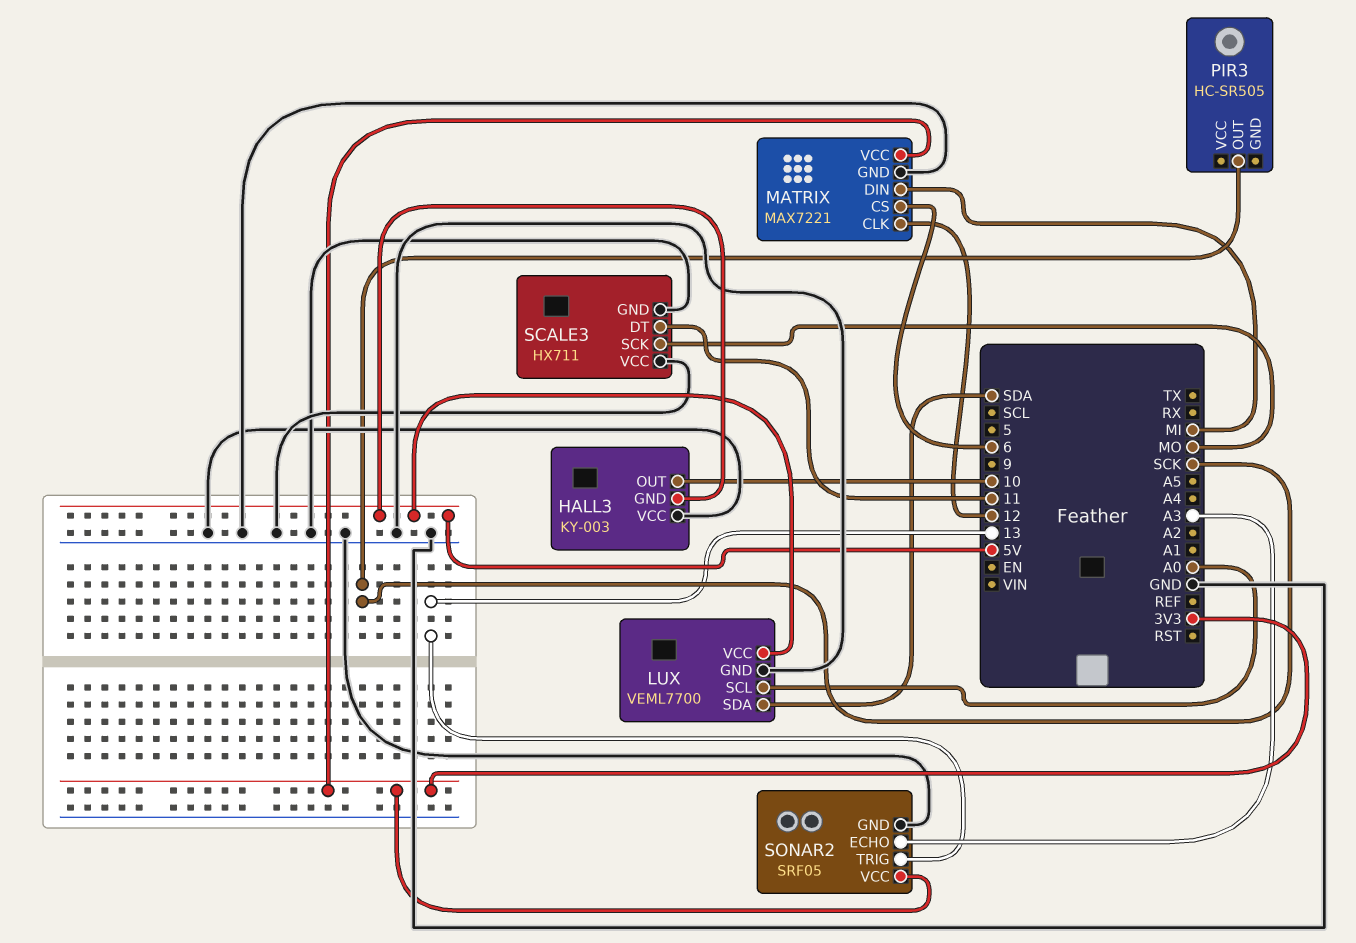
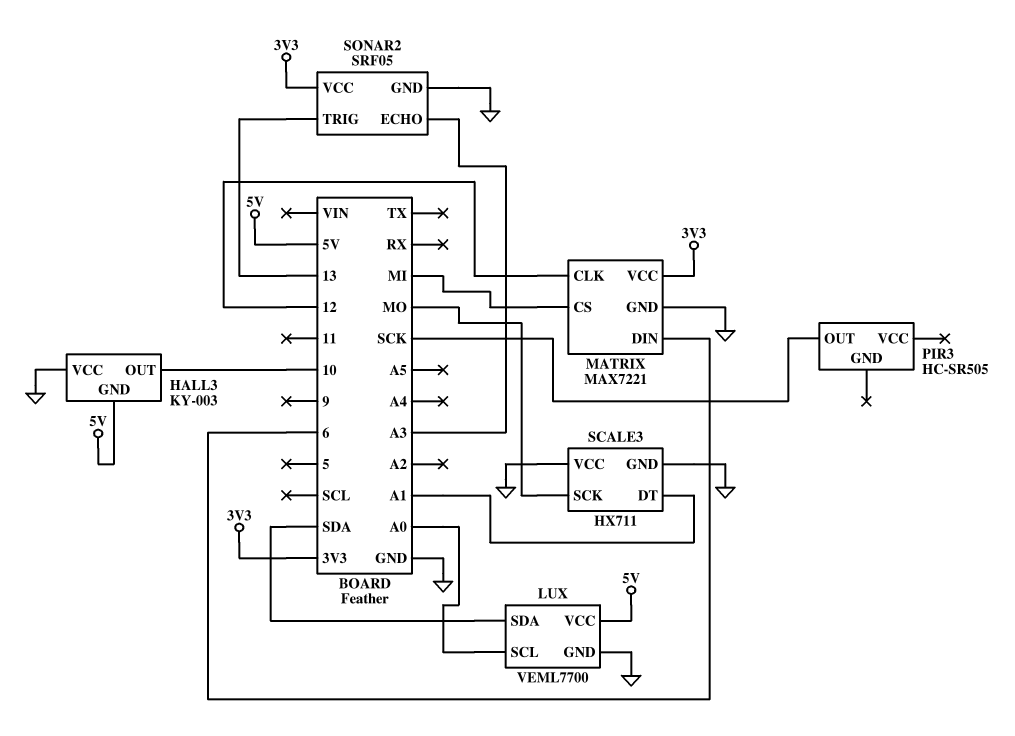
MATRIX pin CS: 6 -> MI
MATRIX pin DIN: MI -> 6
SCALE3 pin DT: 11 -> A1

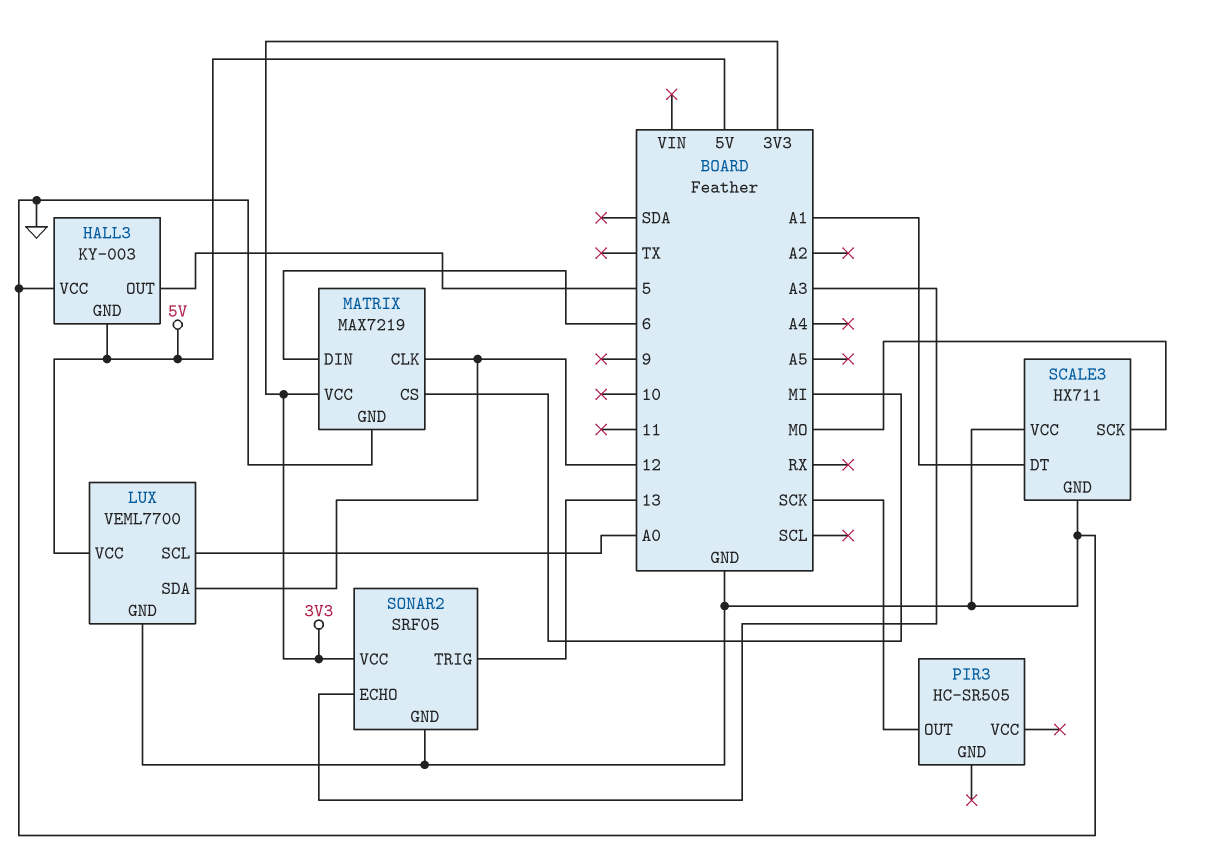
HALL3 pin OUT: 10 -> 5
LUX pin SDA: SDA -> 12
MATRIX: MAX7221 -> MAX7219

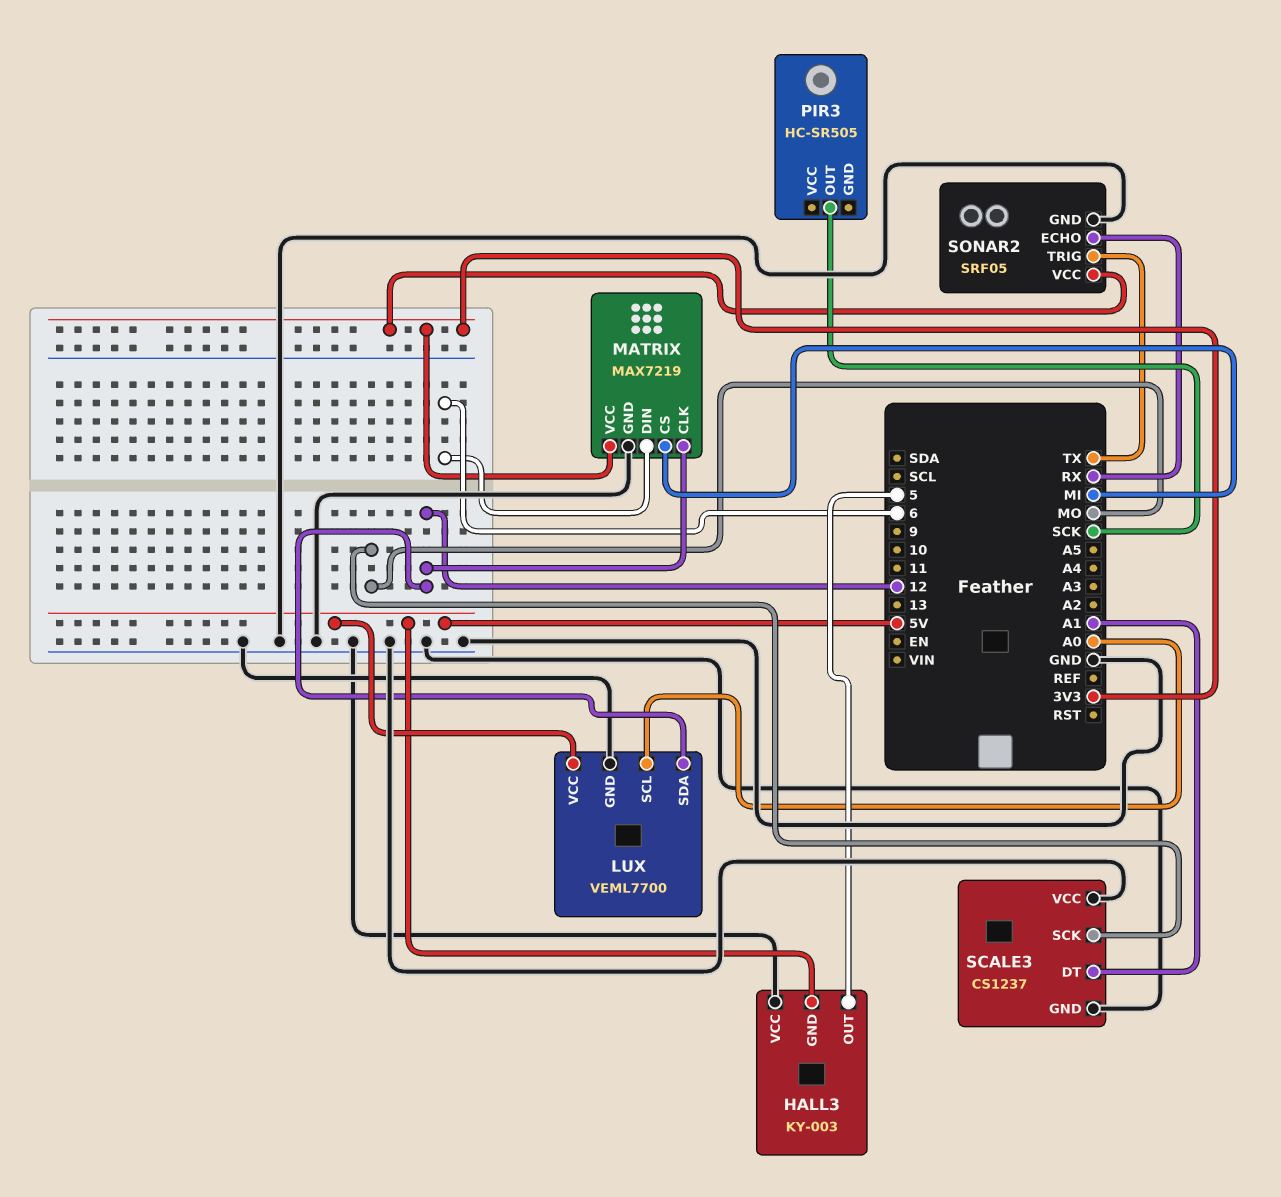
SCALE3: HX711 -> CS1237
SONAR2 pin ECHO: A3 -> RX
SONAR2 pin TRIG: 13 -> TX

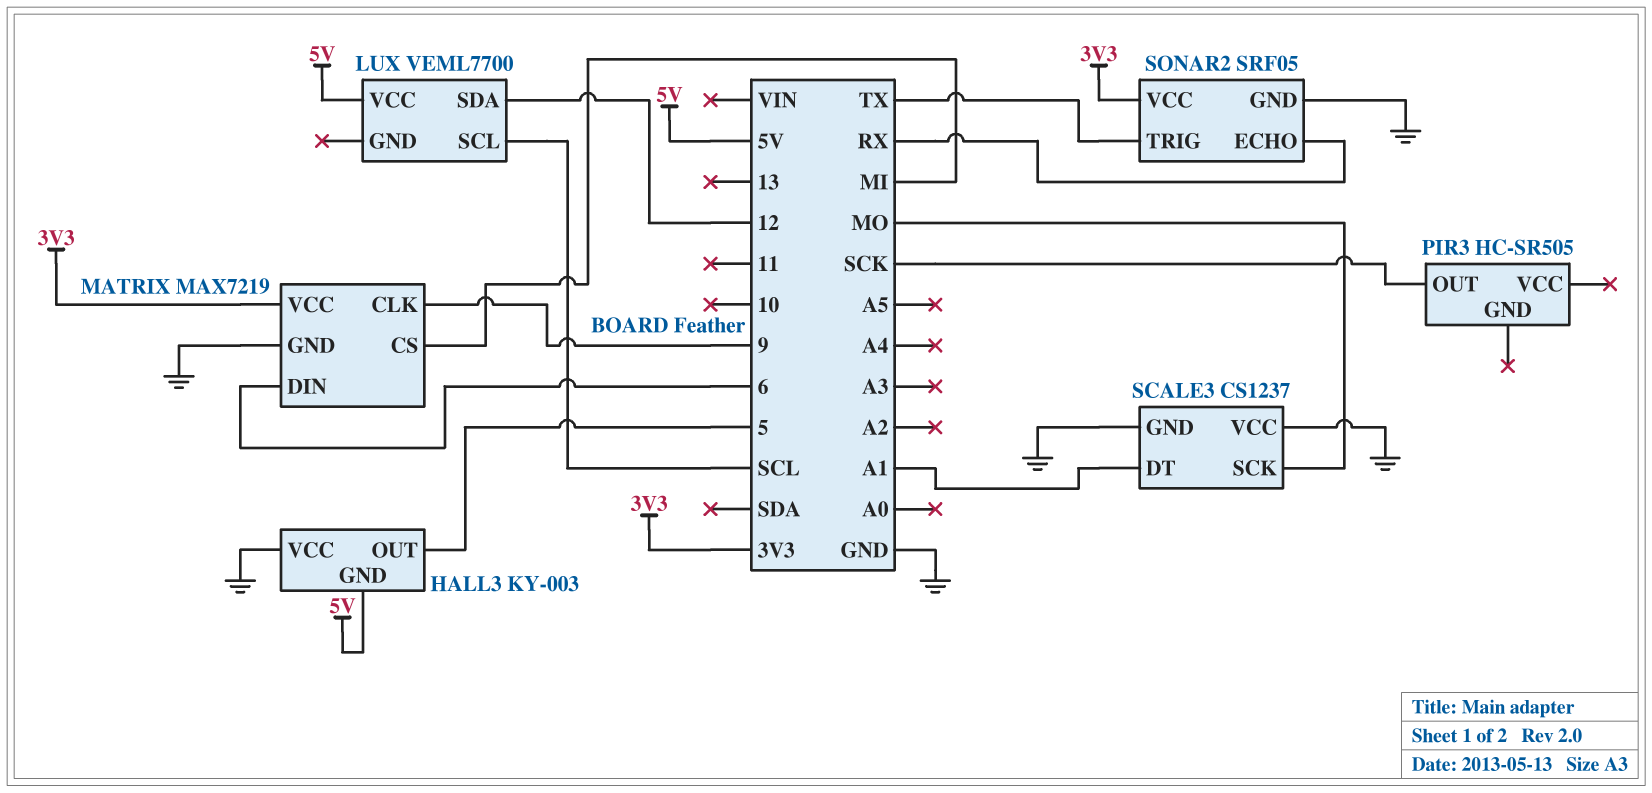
LUX pin GND: GND -> none
LUX pin SCL: A0 -> SCL
MATRIX pin CLK: 12 -> 9

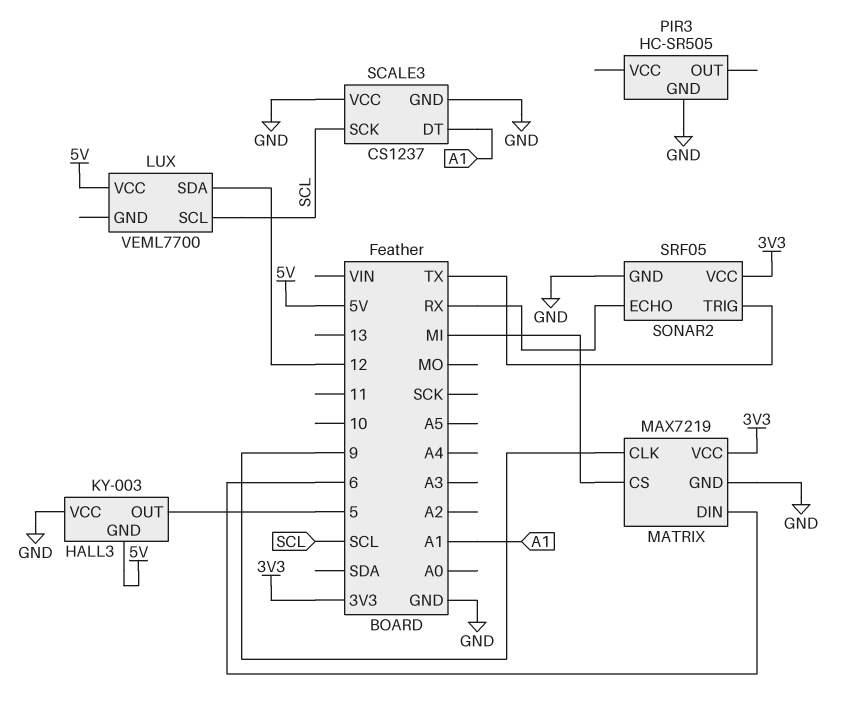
PIR3 pin GND: none -> GND
PIR3 pin OUT: SCK -> none
SCALE3 pin SCK: MO -> SCL

